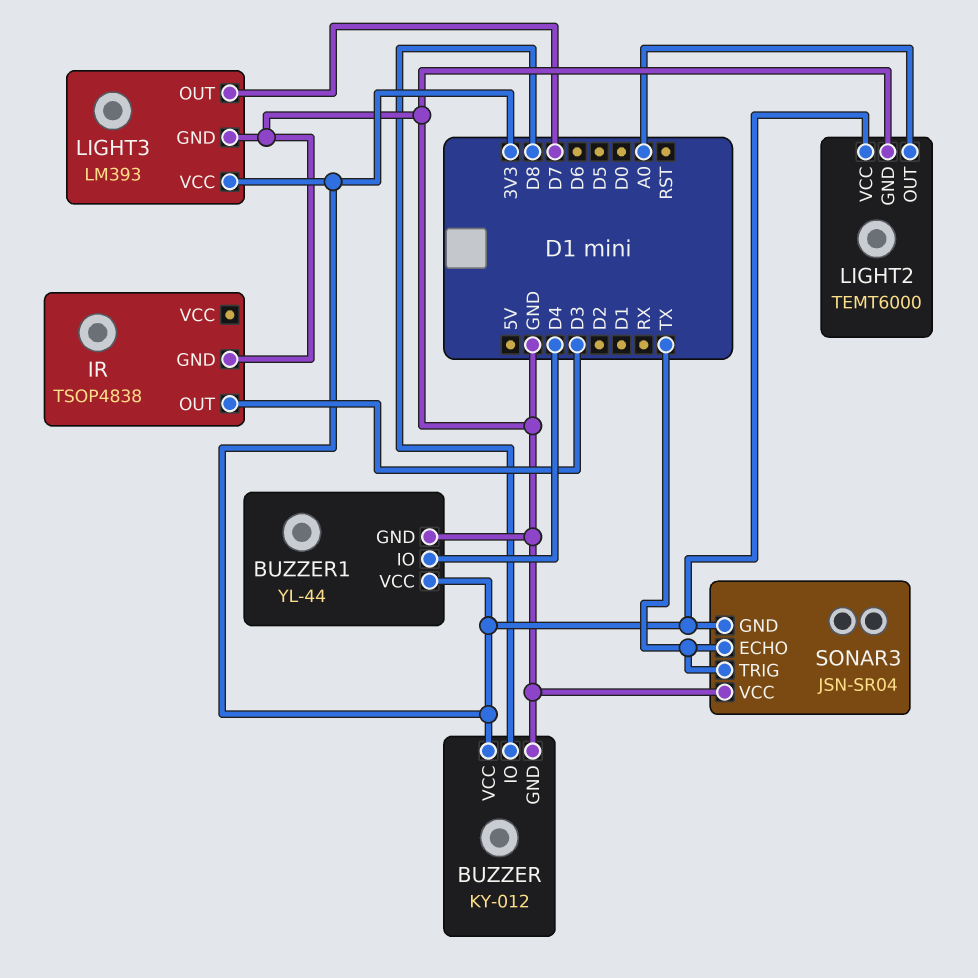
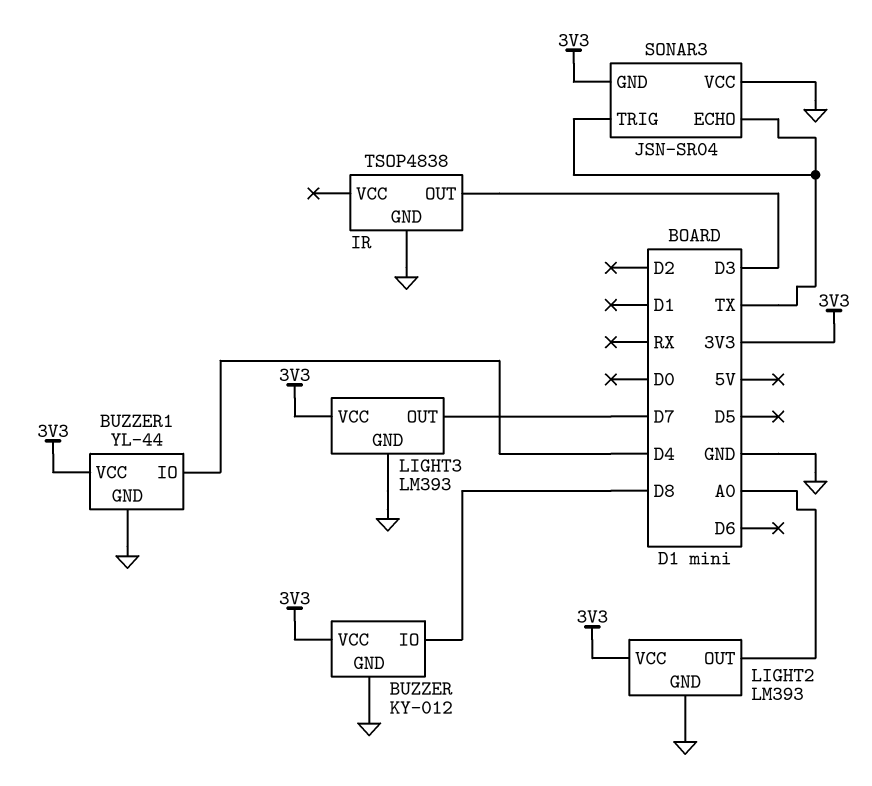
LIGHT2: TEMT6000 -> LM393

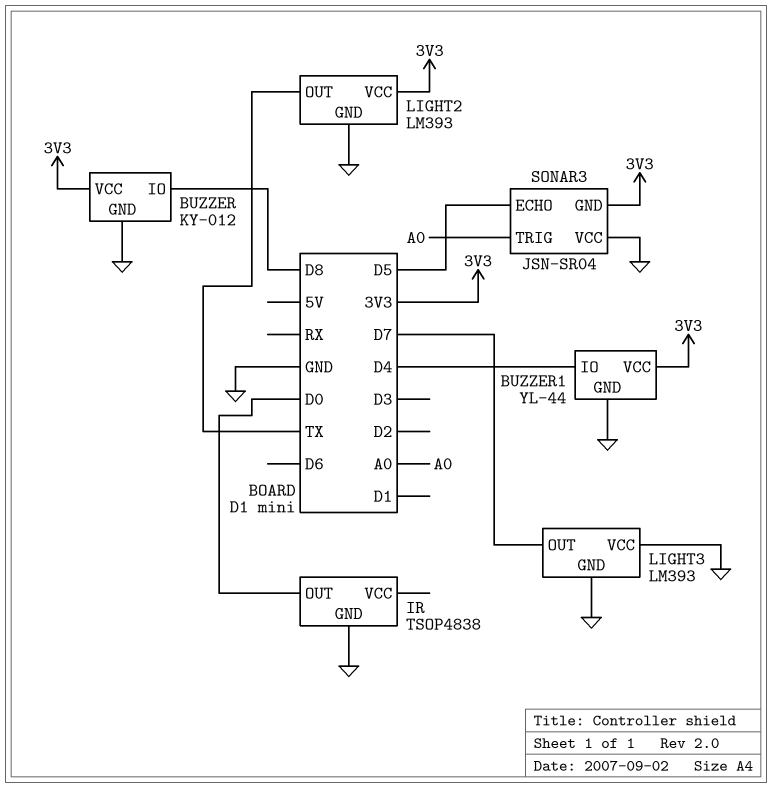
IR pin OUT: D3 -> D0
LIGHT2 pin OUT: A0 -> TX
LIGHT3 pin VCC: 3V3 -> GND
SONAR3 pin ECHO: TX -> D5
SONAR3 pin TRIG: TX -> A0

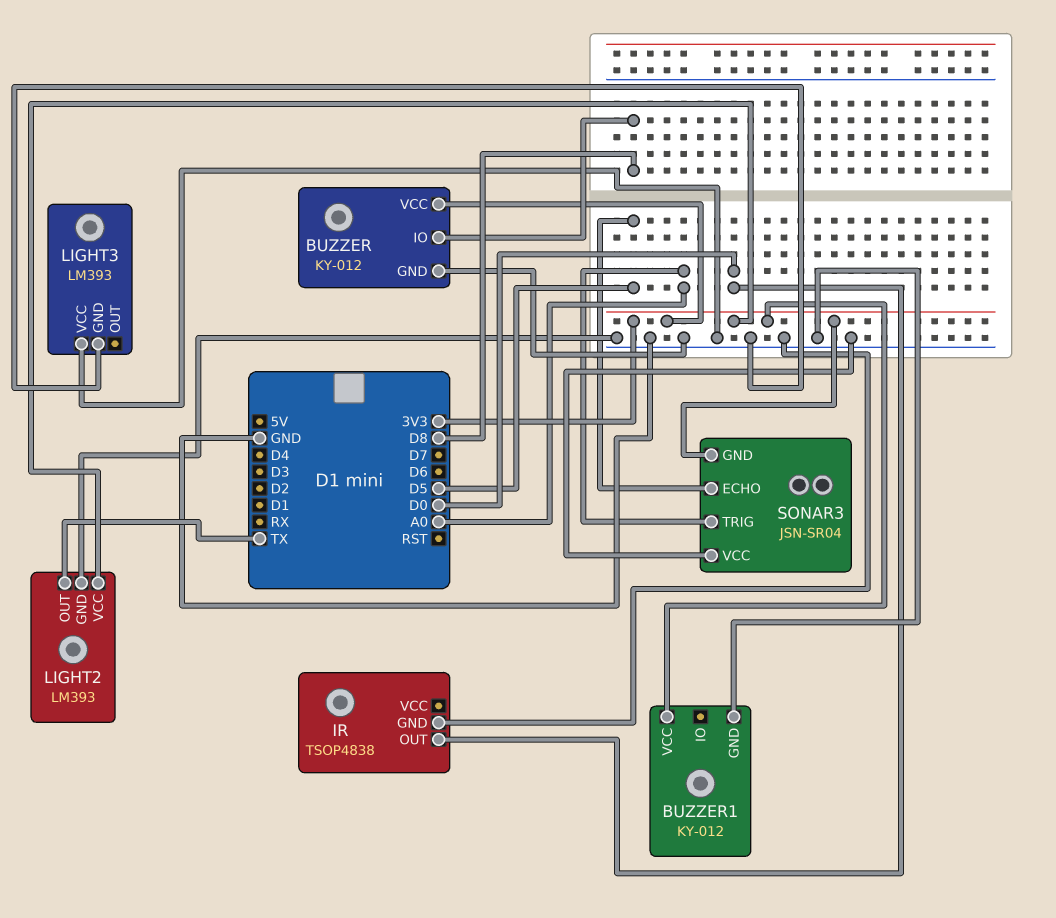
BUZZER1: YL-44 -> KY-012
BUZZER1 pin IO: D4 -> none
LIGHT3 pin OUT: D7 -> none

